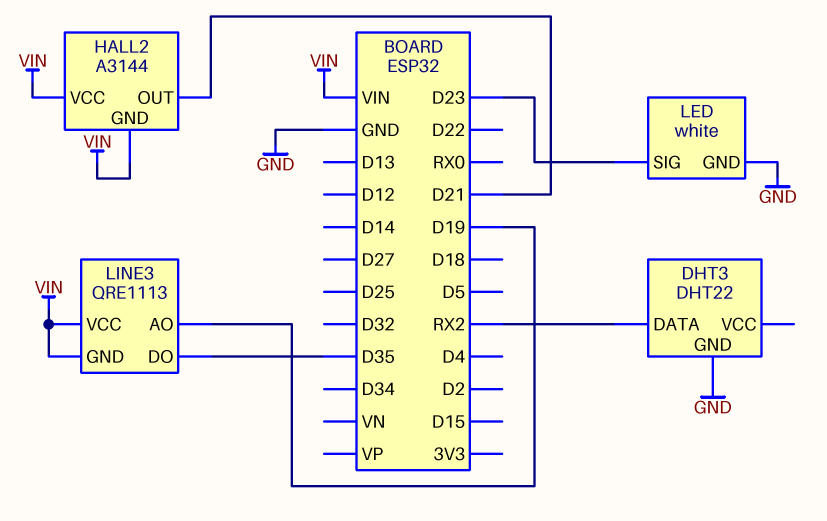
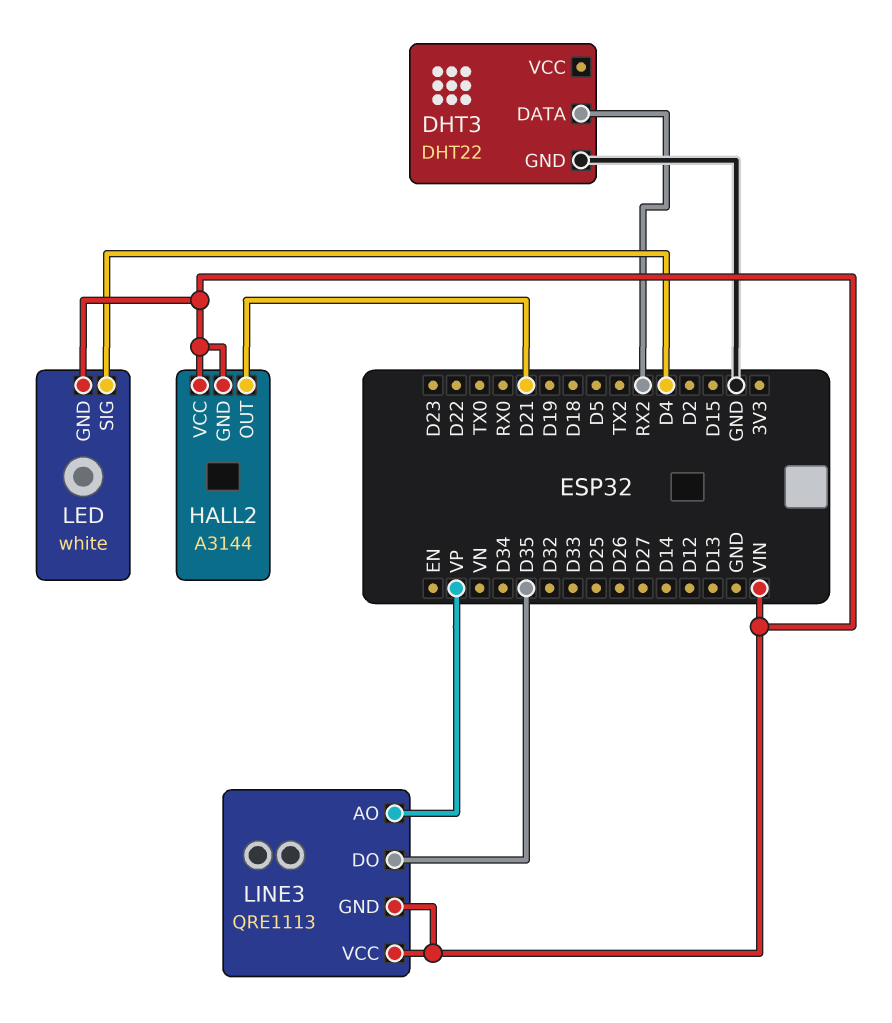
LED pin GND: GND -> VIN
LED pin SIG: D23 -> D4
LINE3 pin AO: D19 -> VP

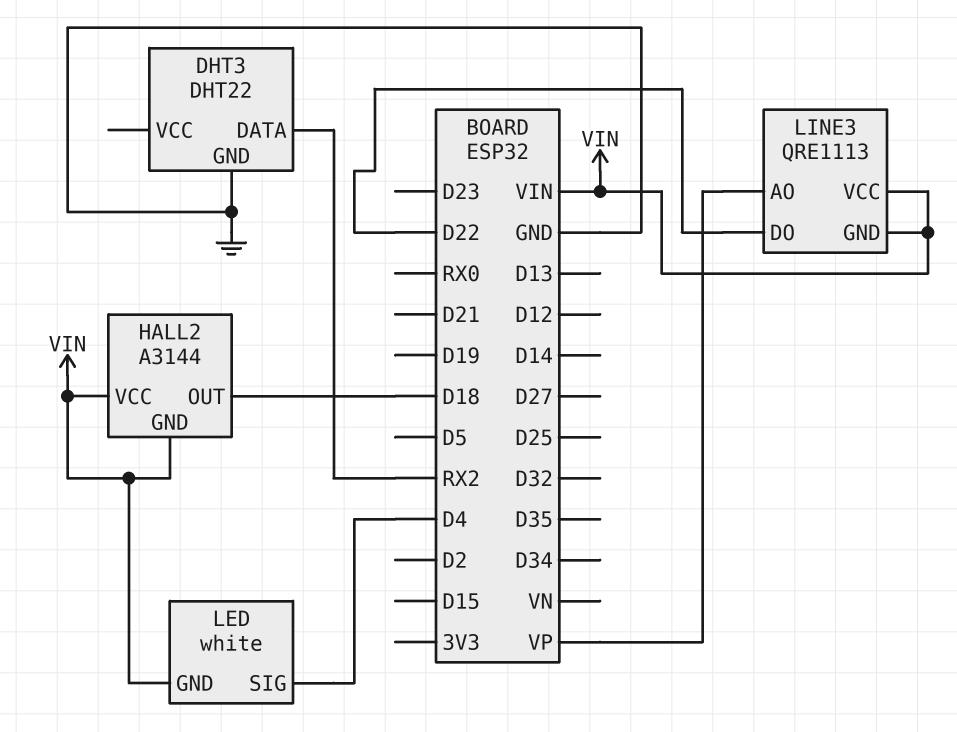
HALL2 pin OUT: D21 -> D18
LINE3 pin DO: D35 -> D22

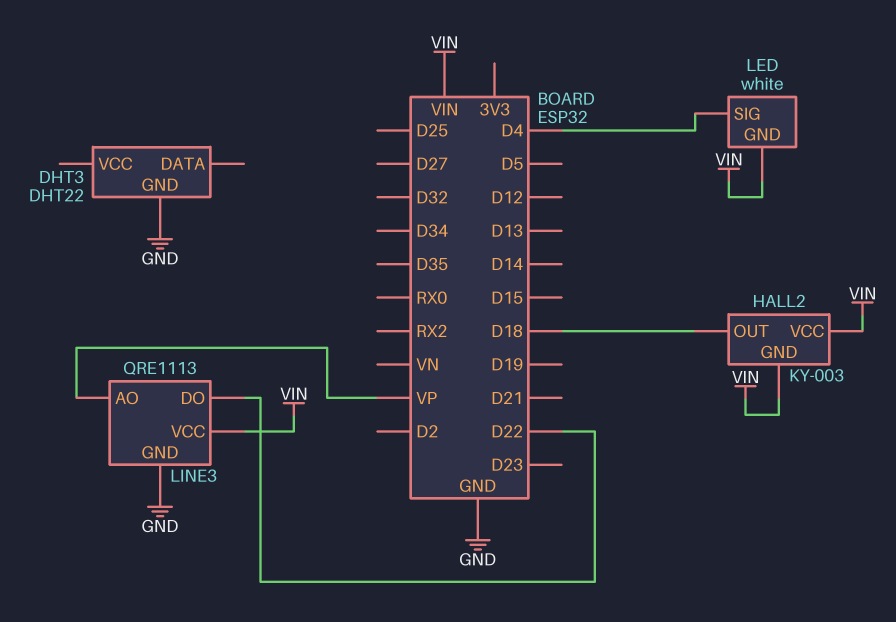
DHT3 pin DATA: RX2 -> none
HALL2: A3144 -> KY-003
LINE3 pin GND: VIN -> GND

